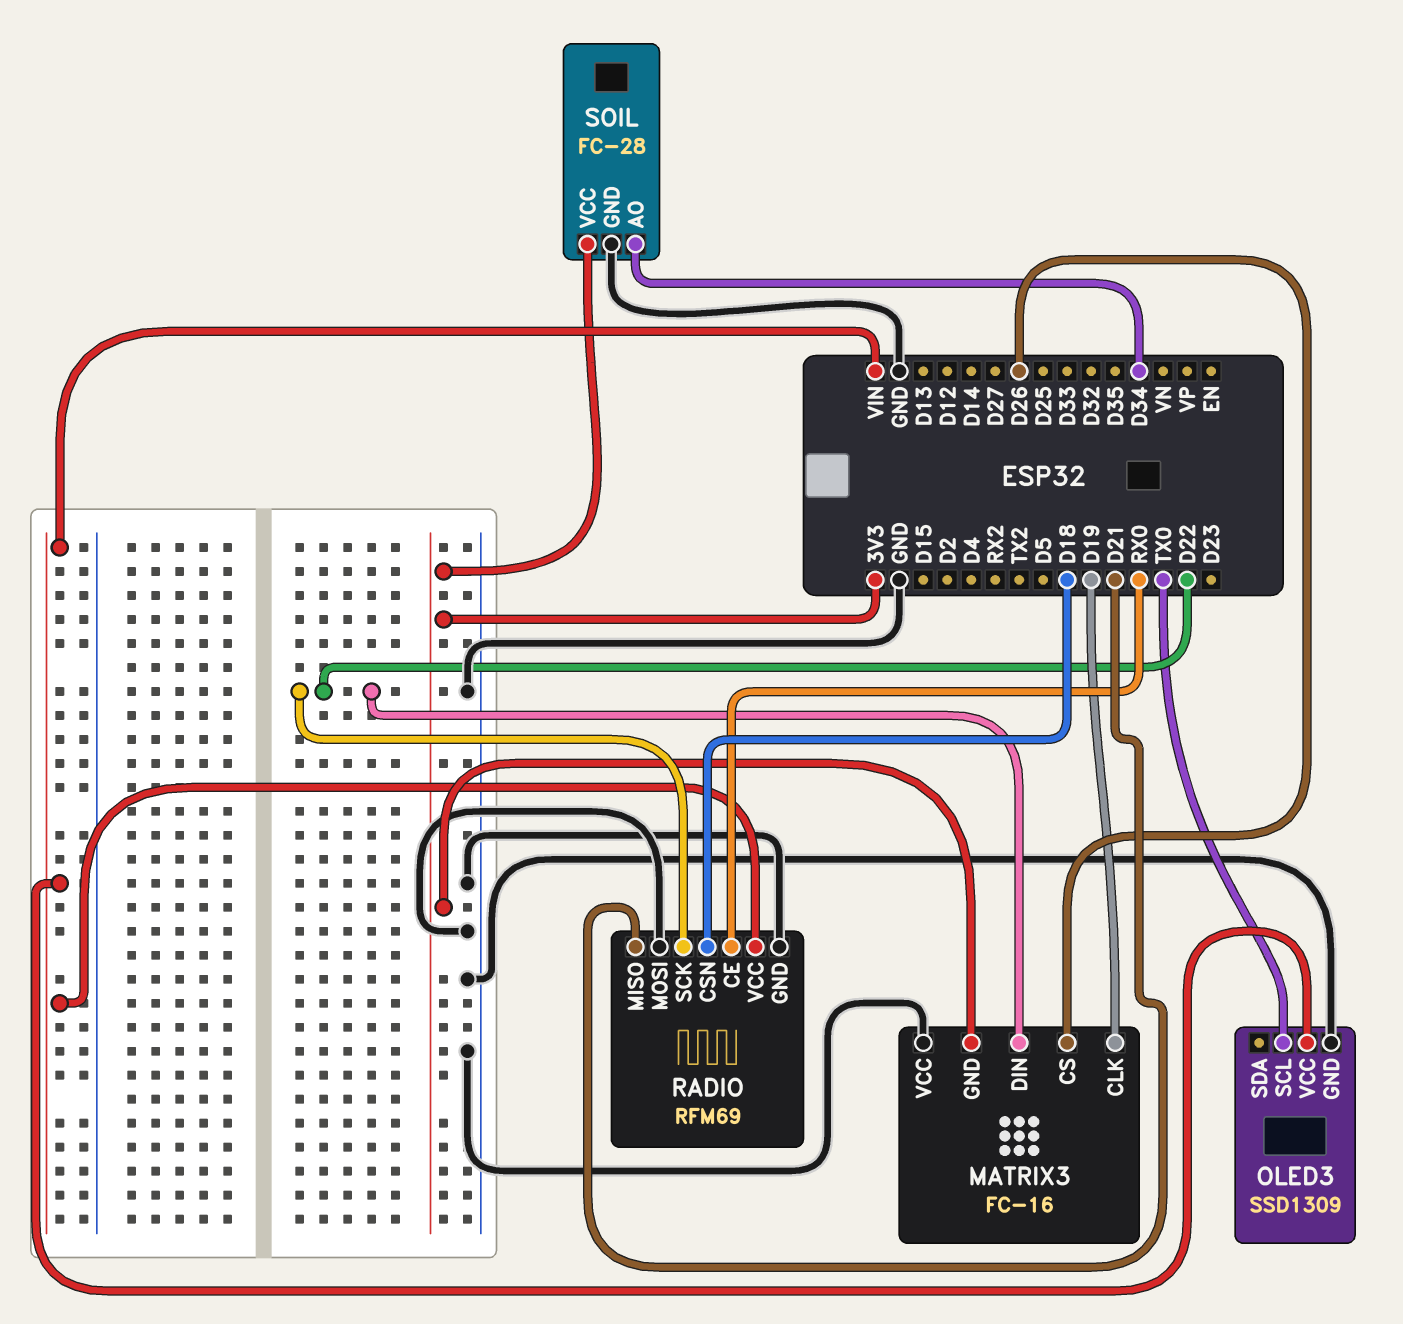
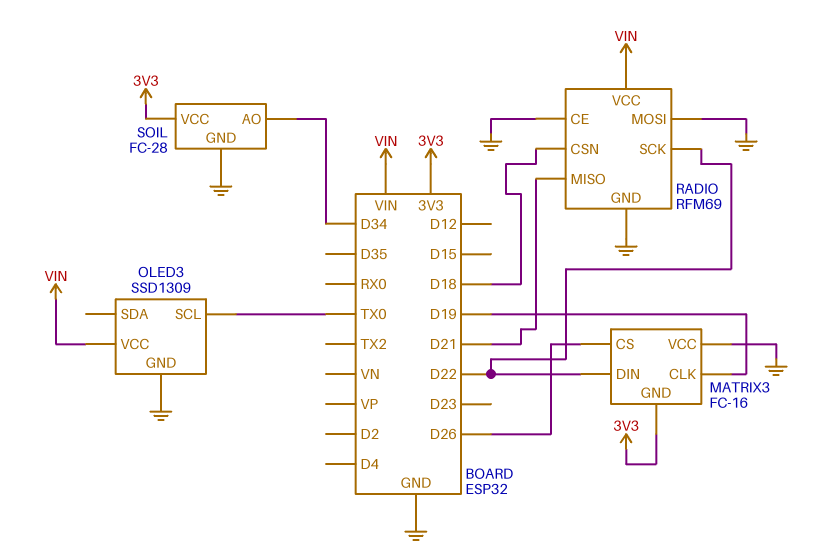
RADIO pin CE: RX0 -> GND

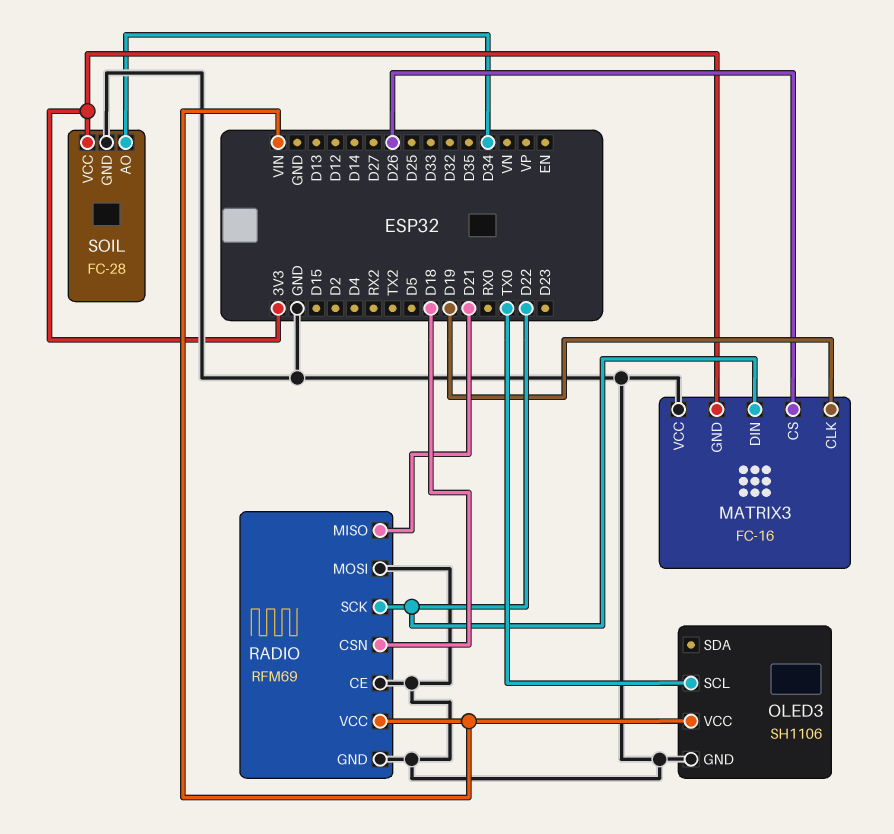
OLED3: SSD1309 -> SH1106

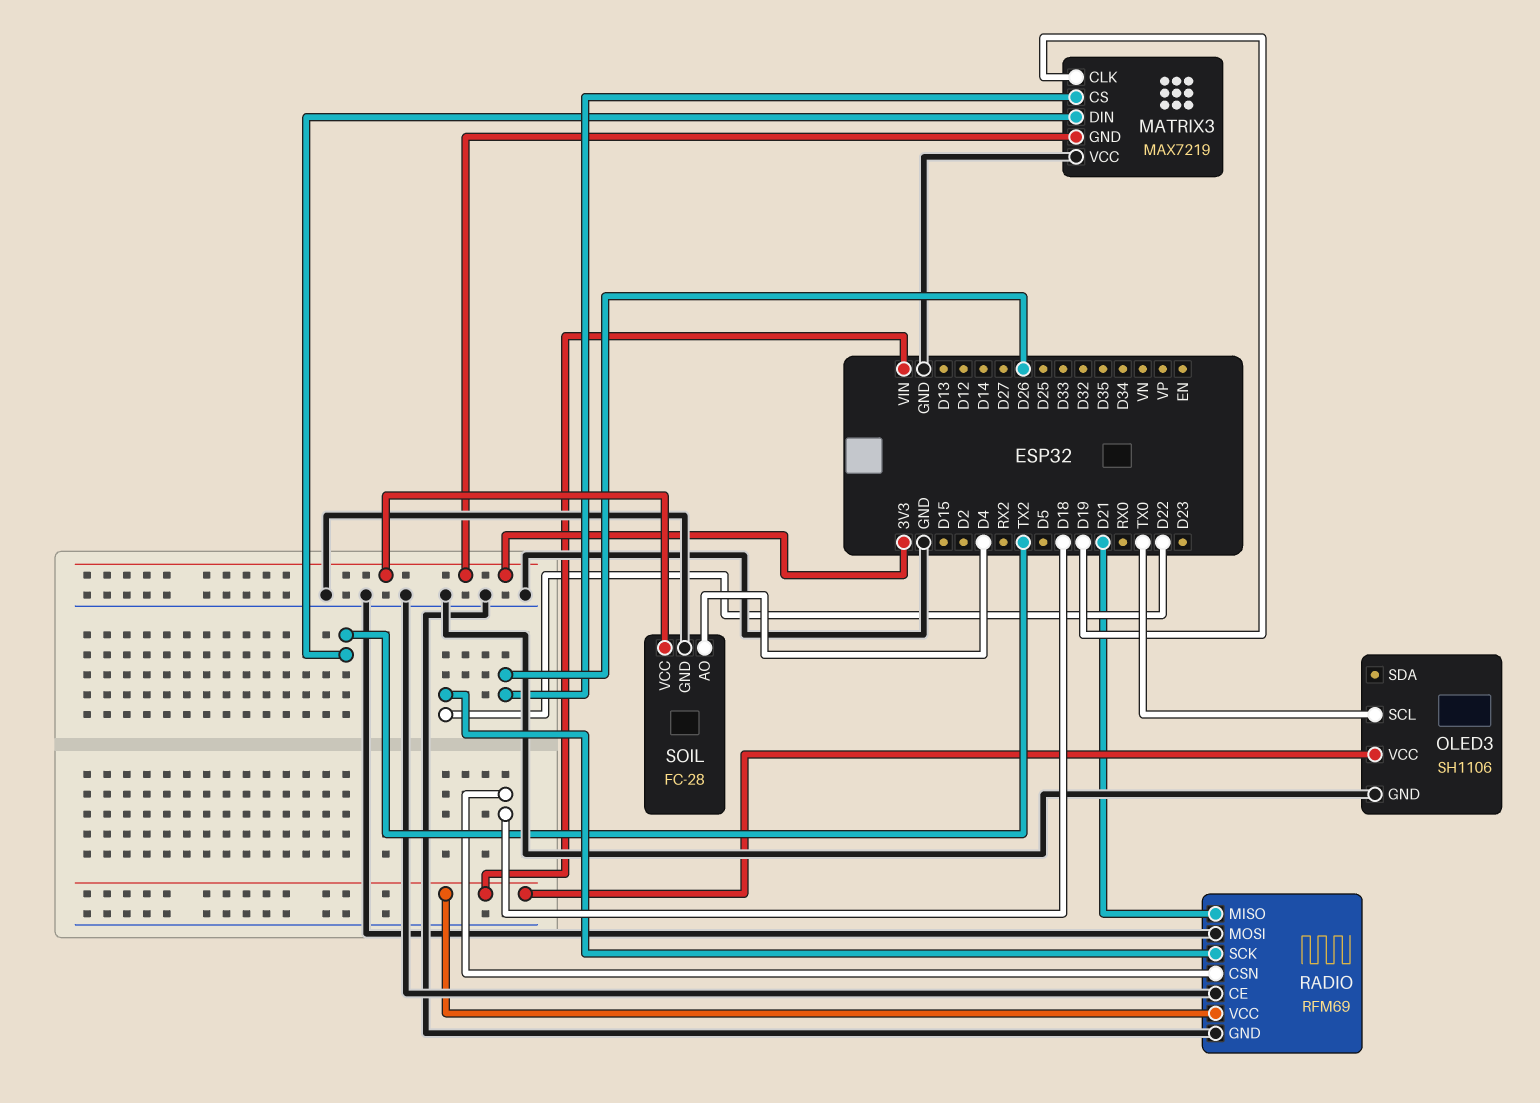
MATRIX3: FC-16 -> MAX7219
MATRIX3 pin DIN: D22 -> TX2
SOIL pin AO: D34 -> D4

